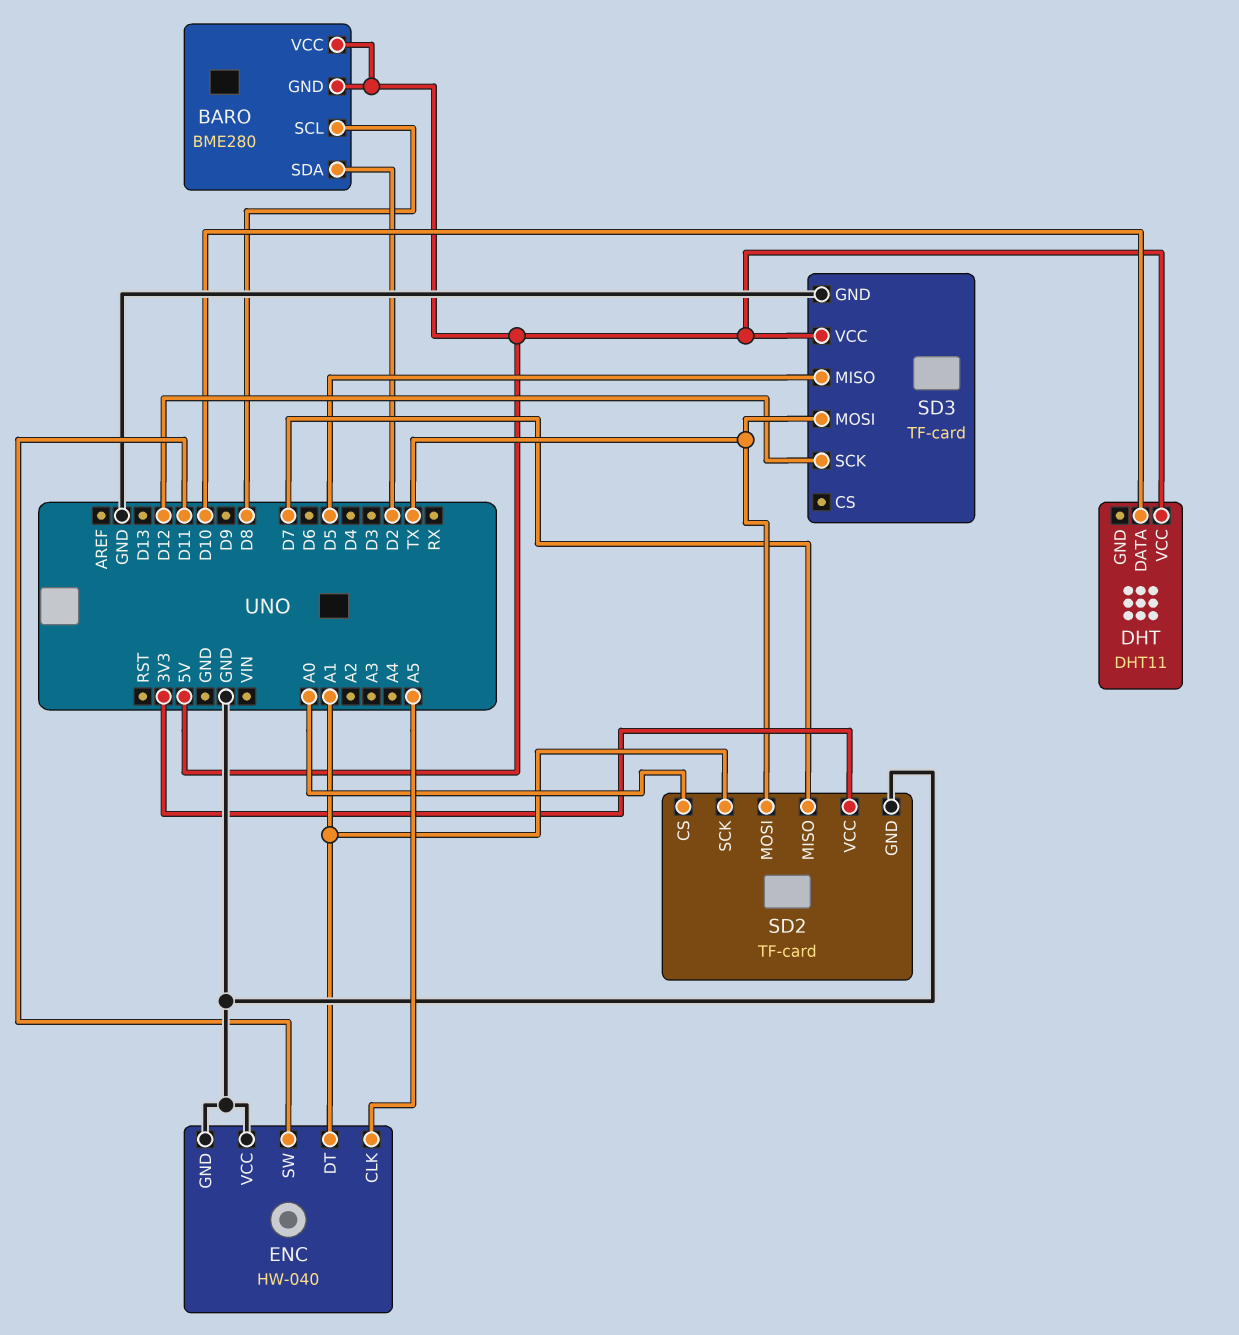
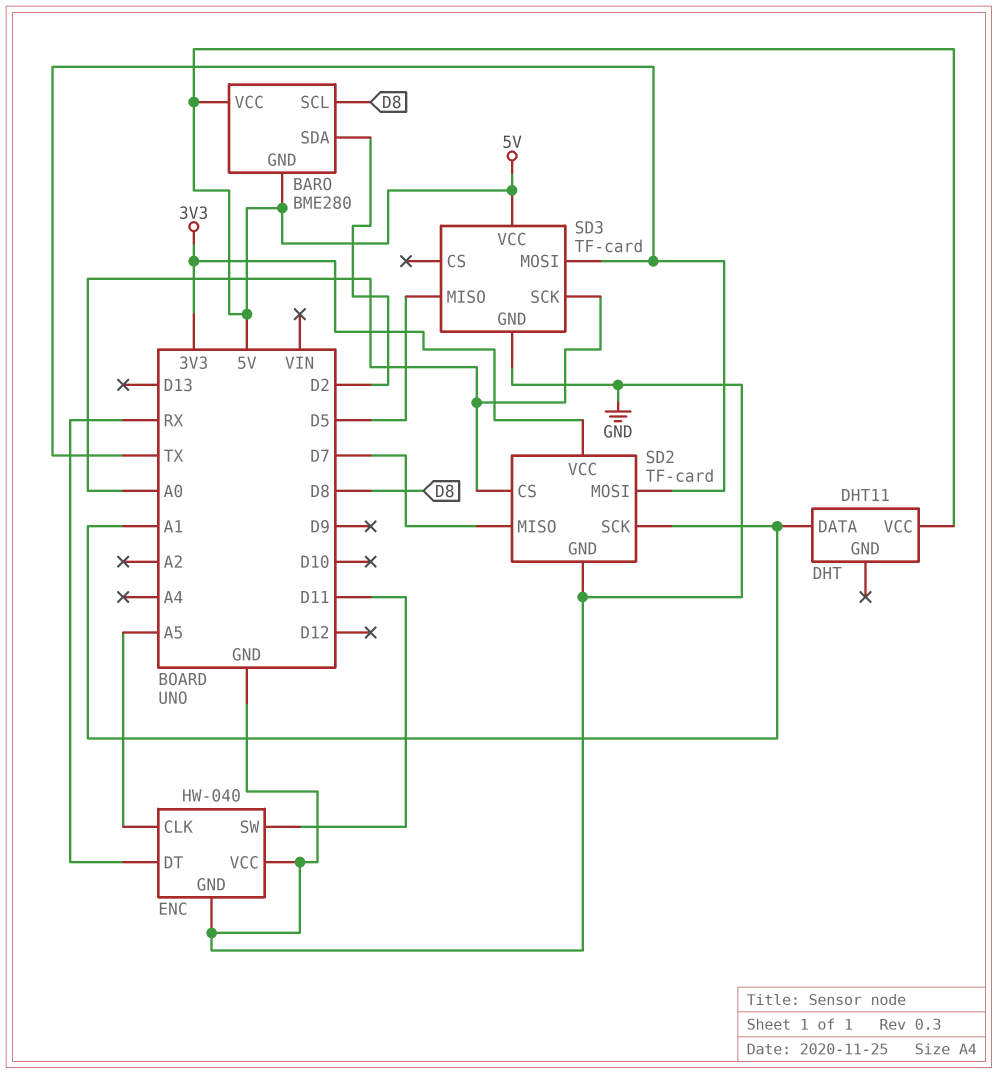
DHT pin DATA: D10 -> A1
ENC pin DT: A1 -> RX
SD3 pin SCK: D12 -> A0

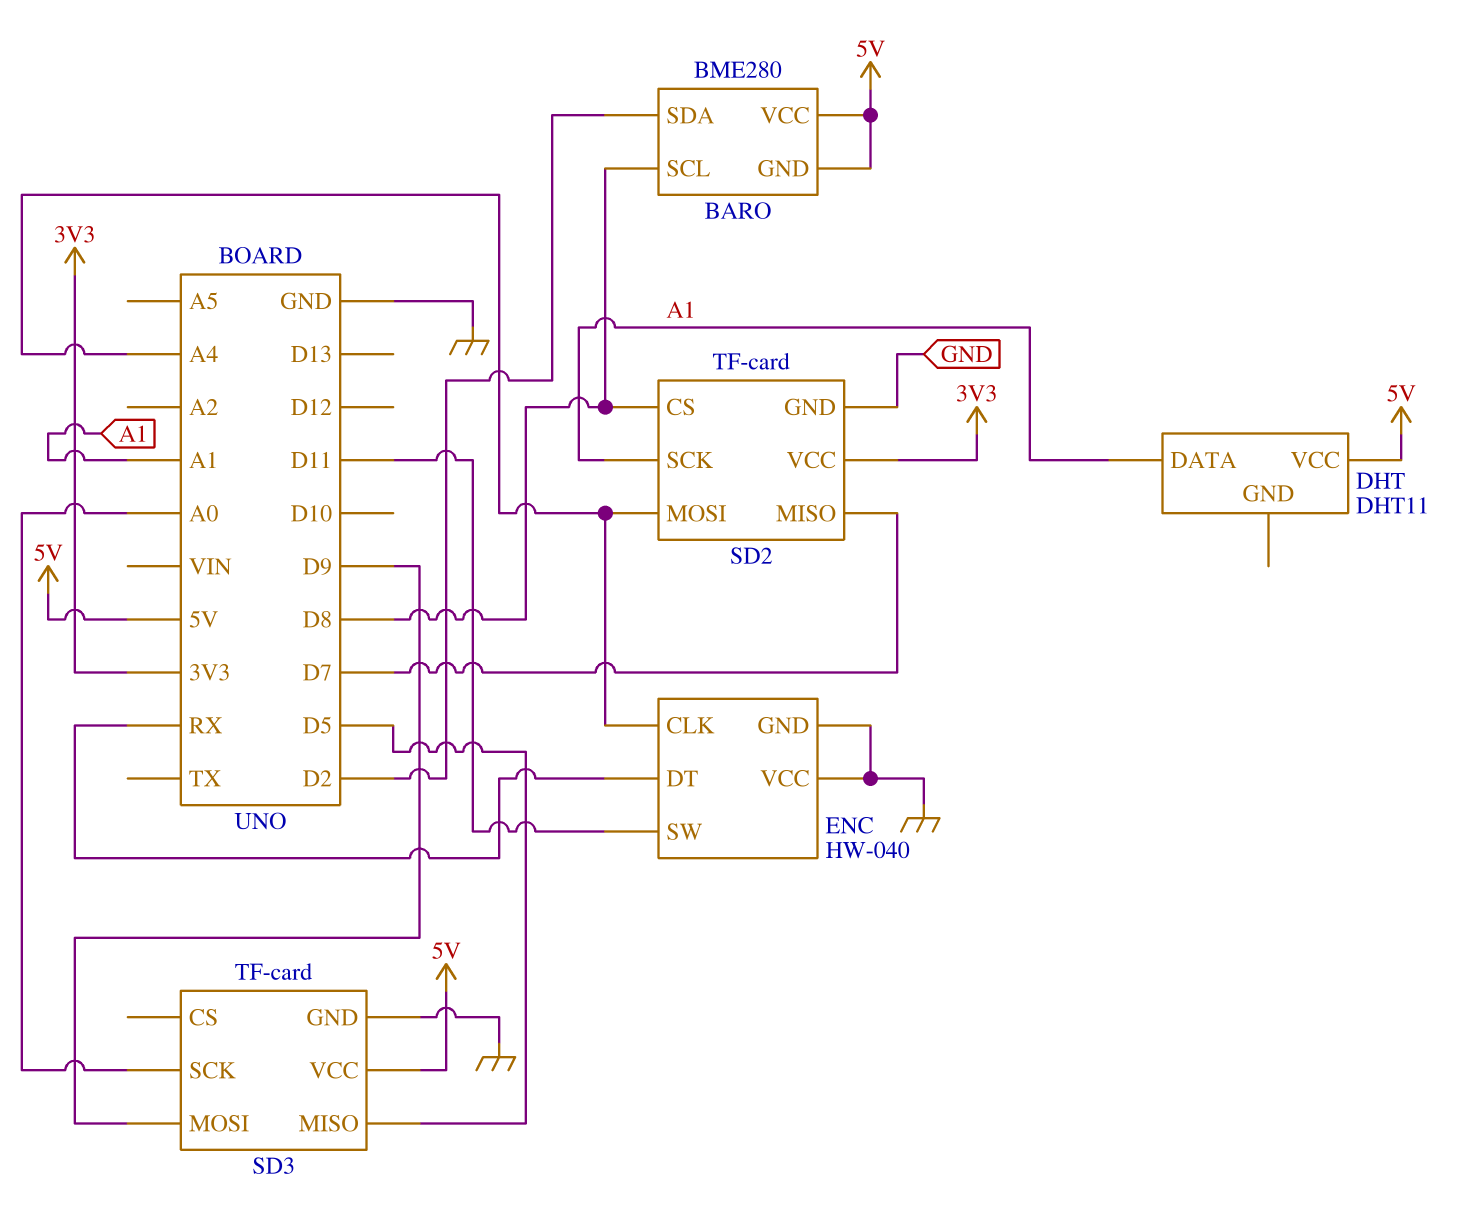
ENC pin CLK: A5 -> A4
SD2 pin CS: A0 -> D8
SD2 pin MOSI: TX -> A4
SD3 pin MOSI: TX -> D9

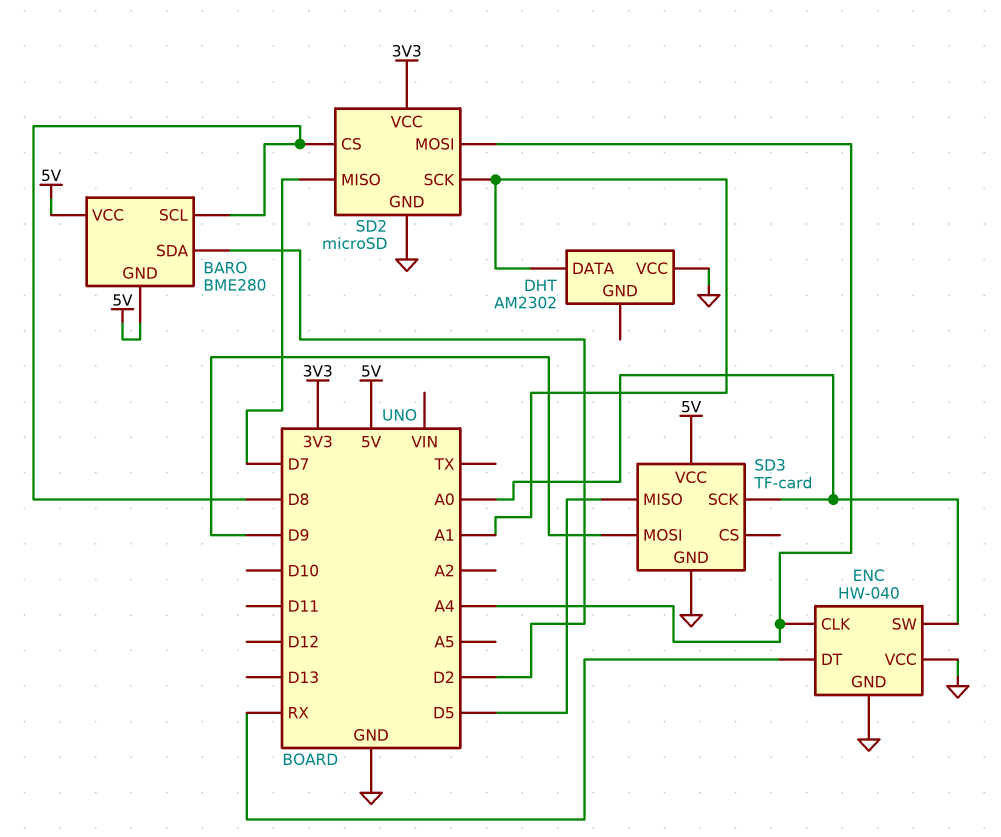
DHT: DHT11 -> AM2302
DHT pin VCC: 5V -> GND
ENC pin SW: D11 -> A0
SD2: TF-card -> microSD

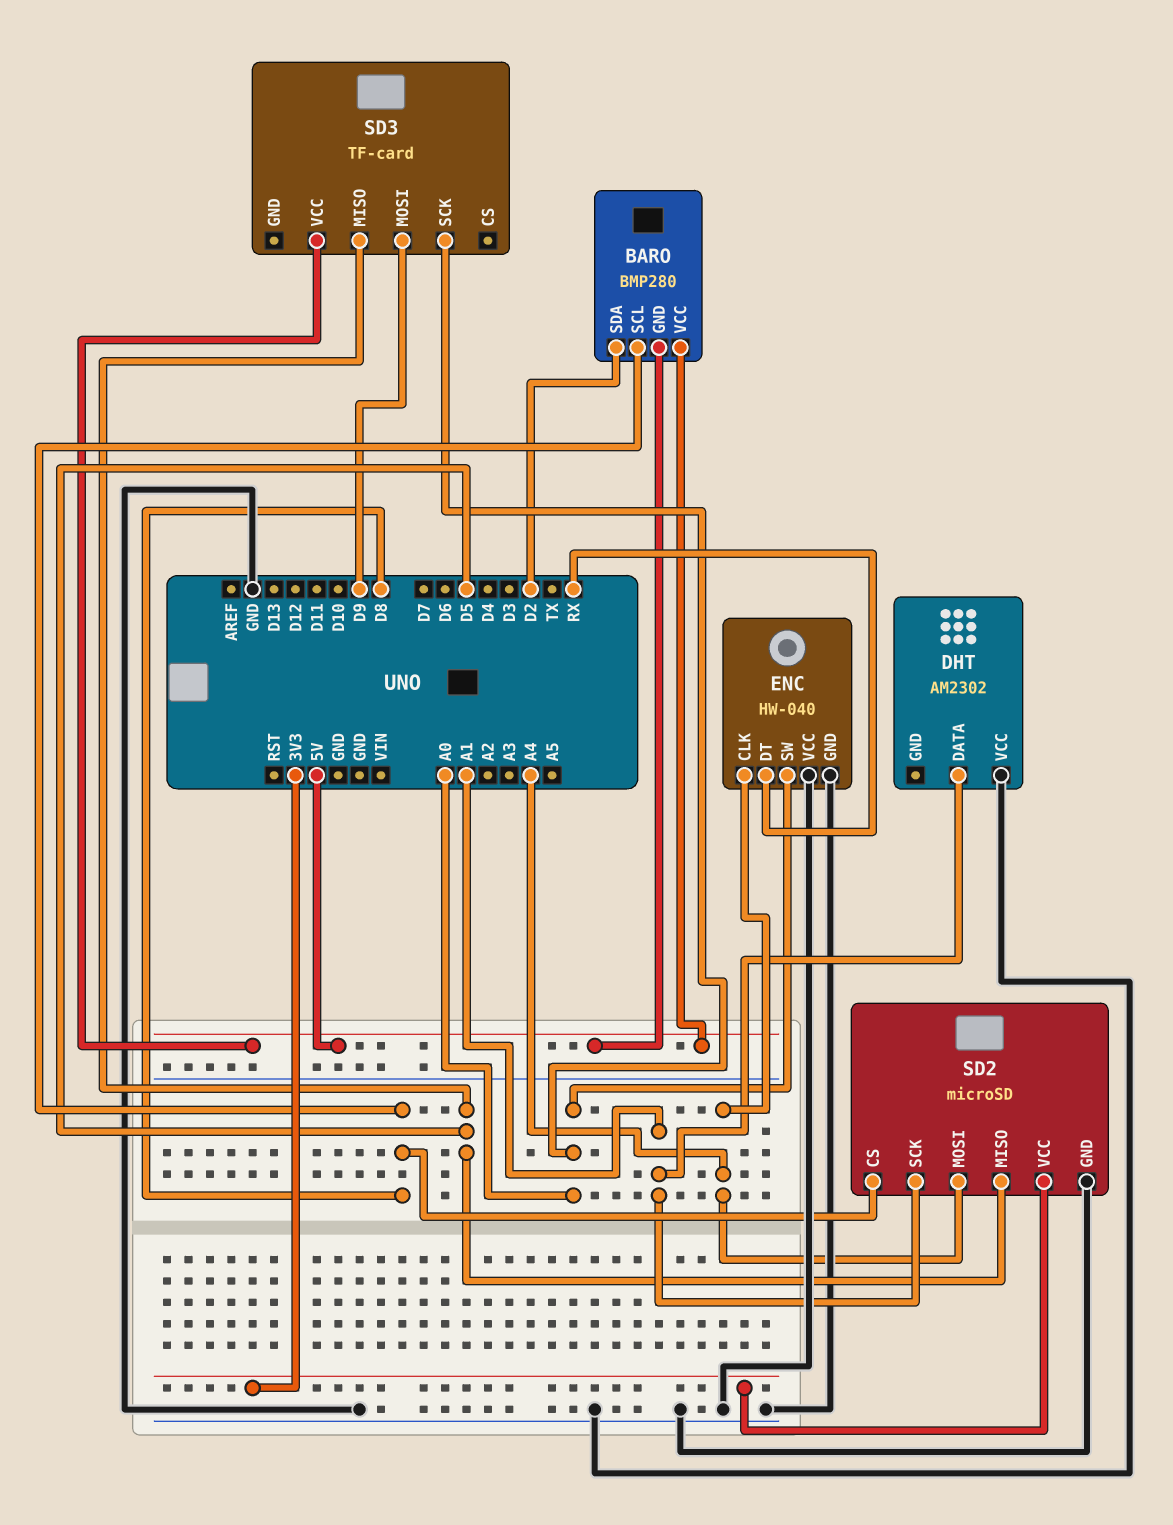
BARO: BME280 -> BMP280
SD2 pin MISO: D7 -> D5
SD3 pin GND: GND -> none

